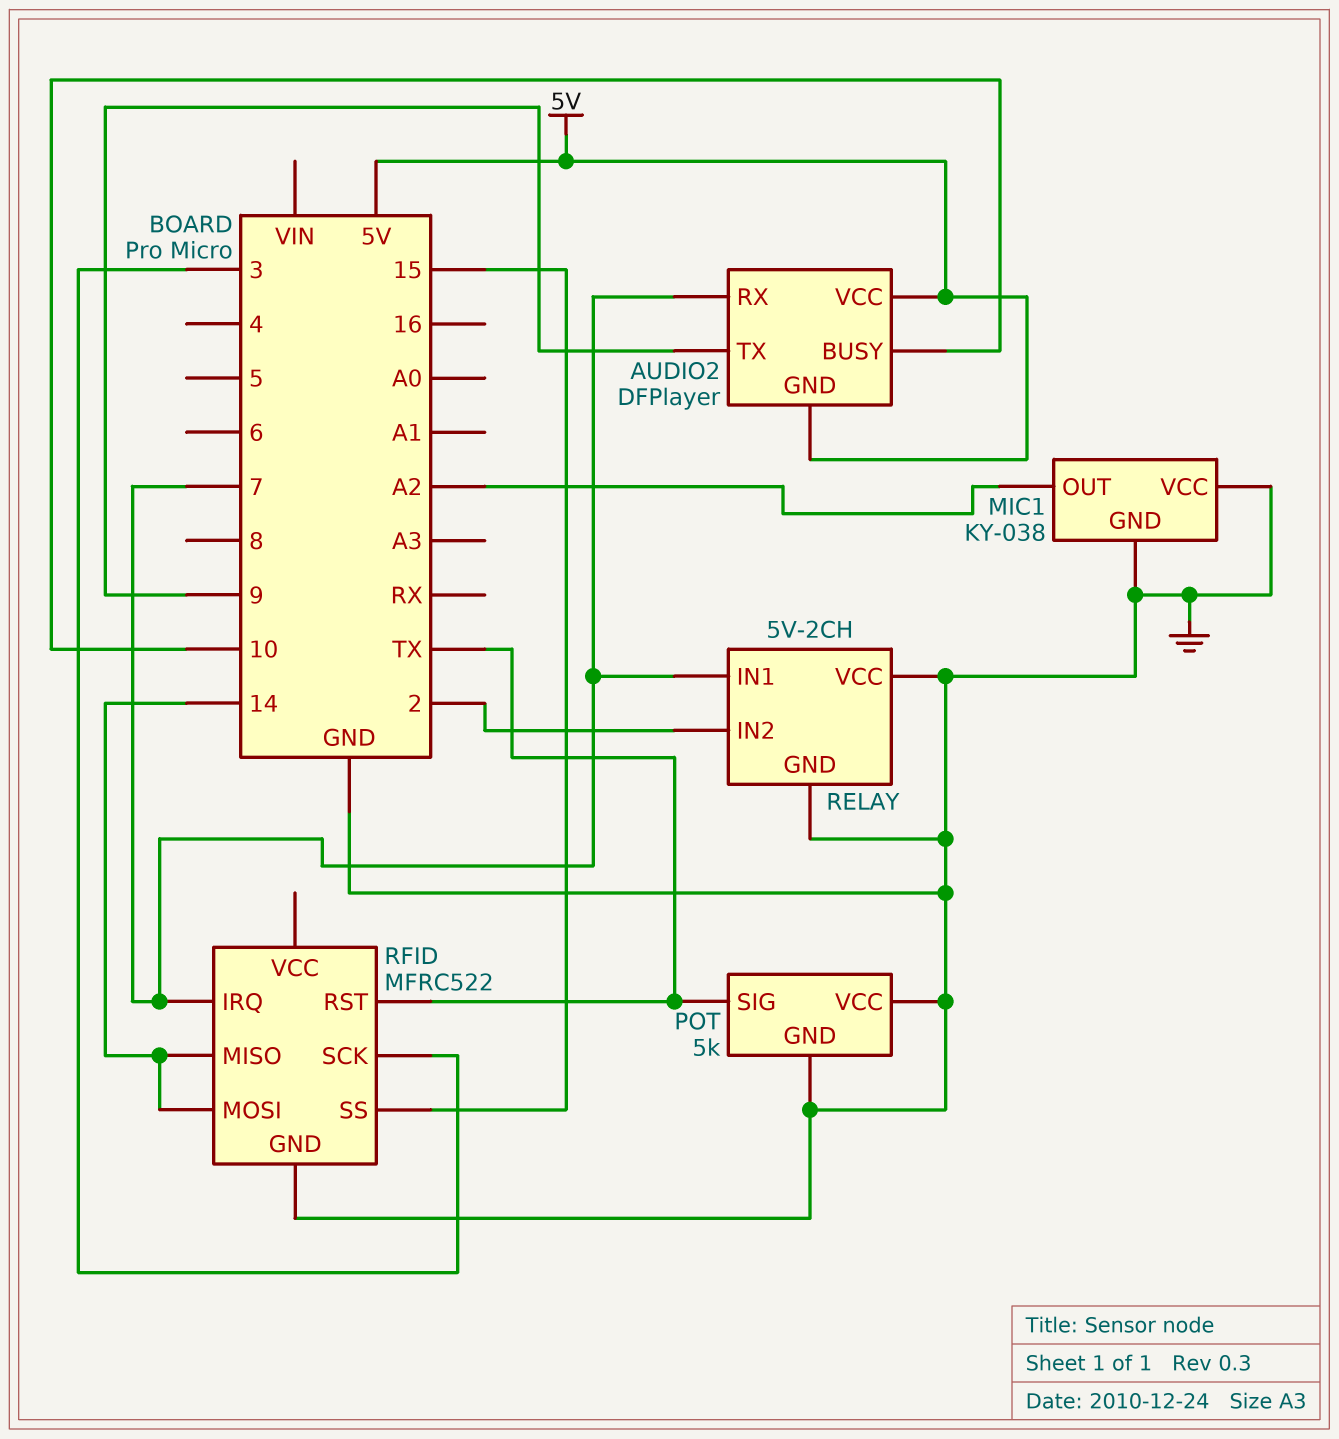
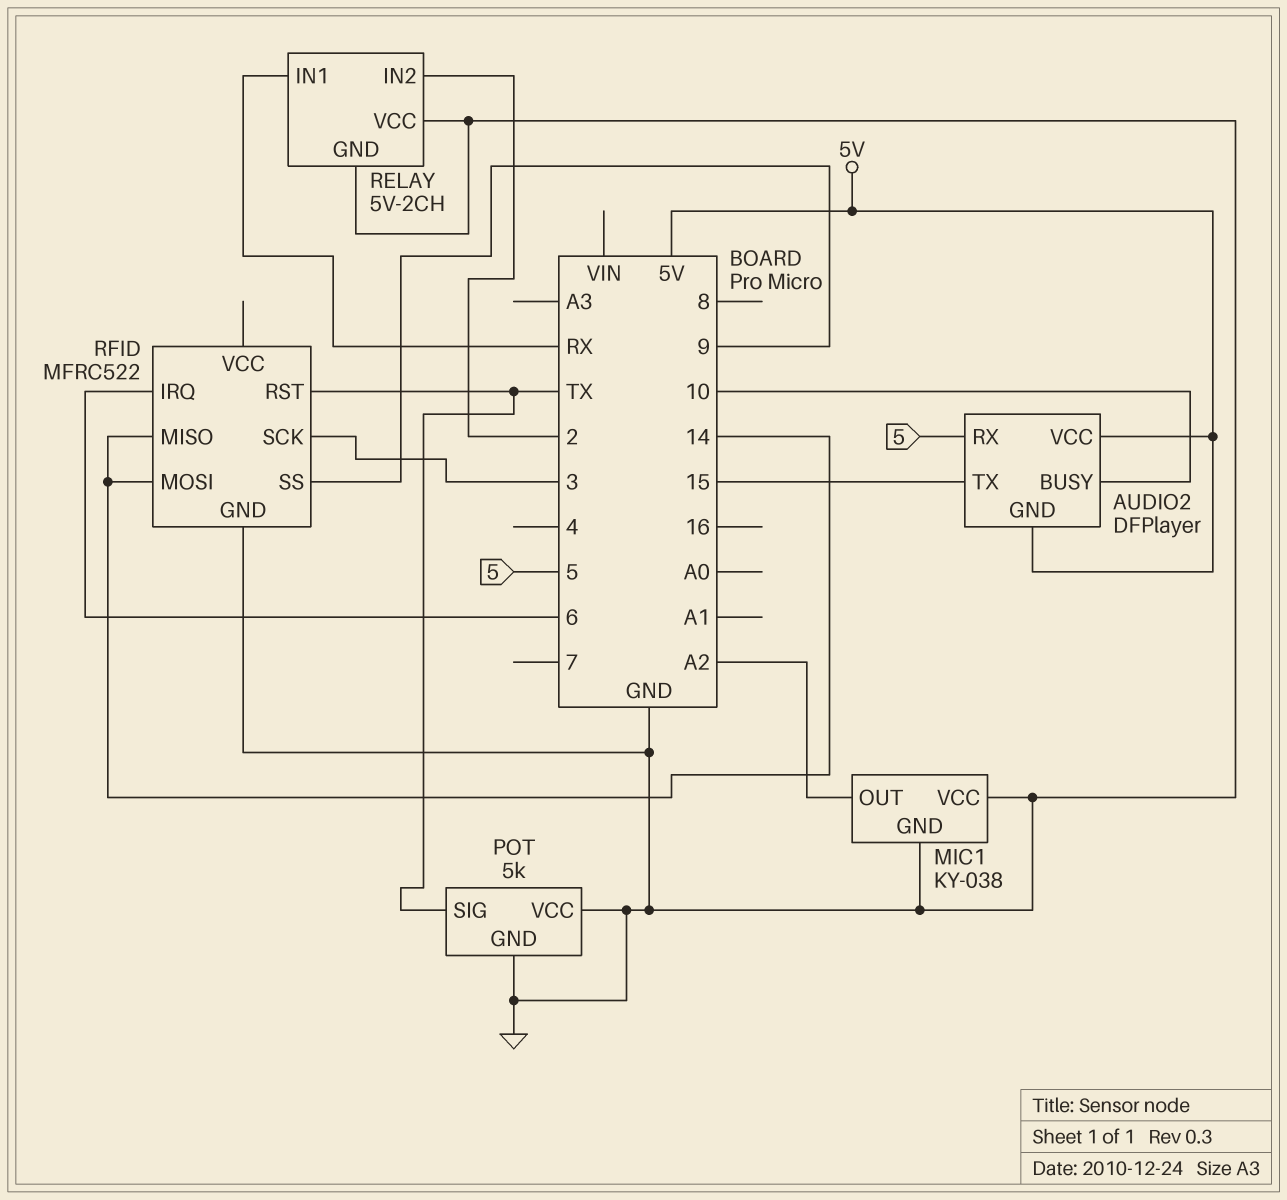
AUDIO2 pin RX: 7 -> 5
AUDIO2 pin TX: 9 -> 15
RELAY pin IN1: 7 -> RX
RFID pin IRQ: 7 -> 6
RFID pin SS: 15 -> 9

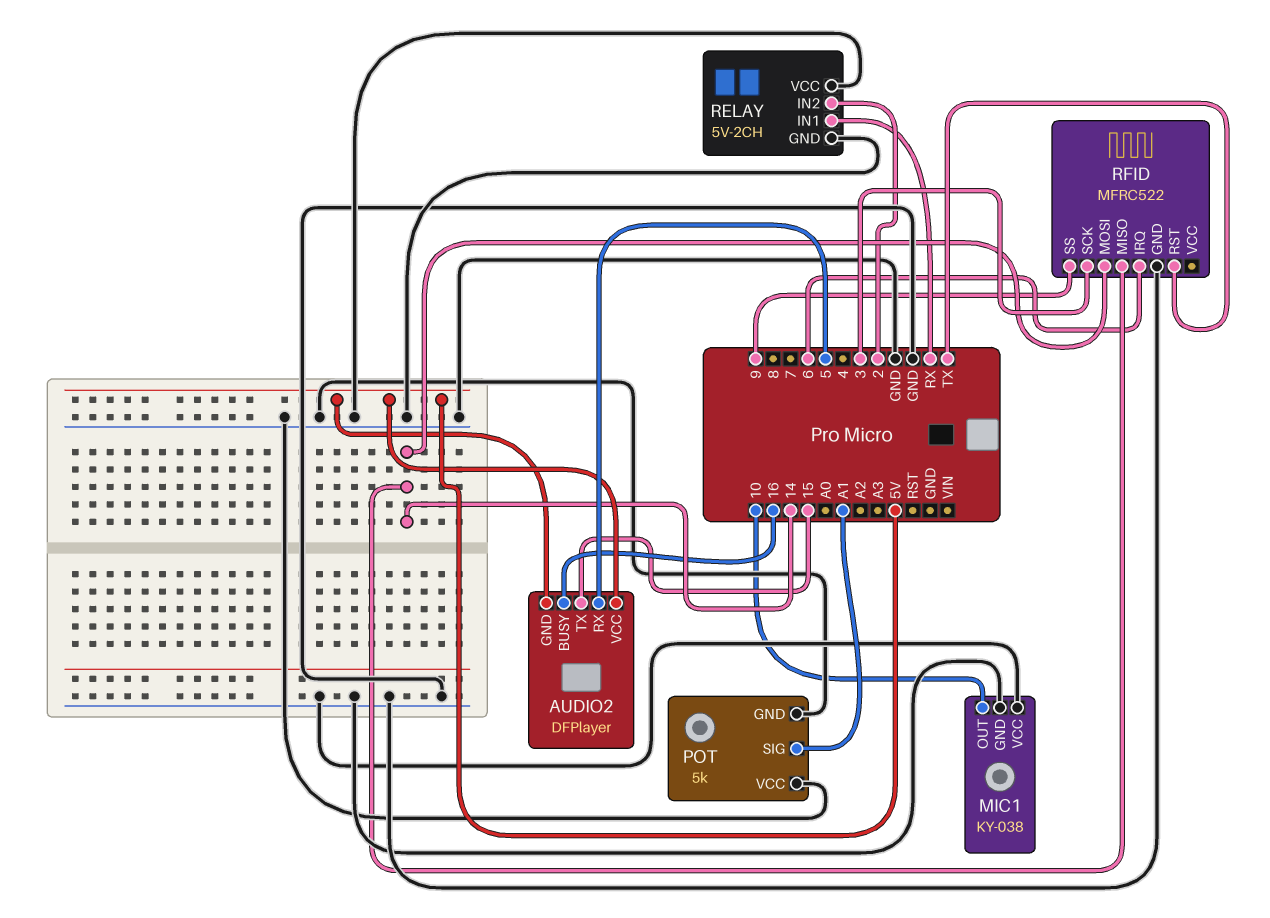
AUDIO2 pin BUSY: 10 -> 16
MIC1 pin OUT: A2 -> 10
POT pin SIG: TX -> A1

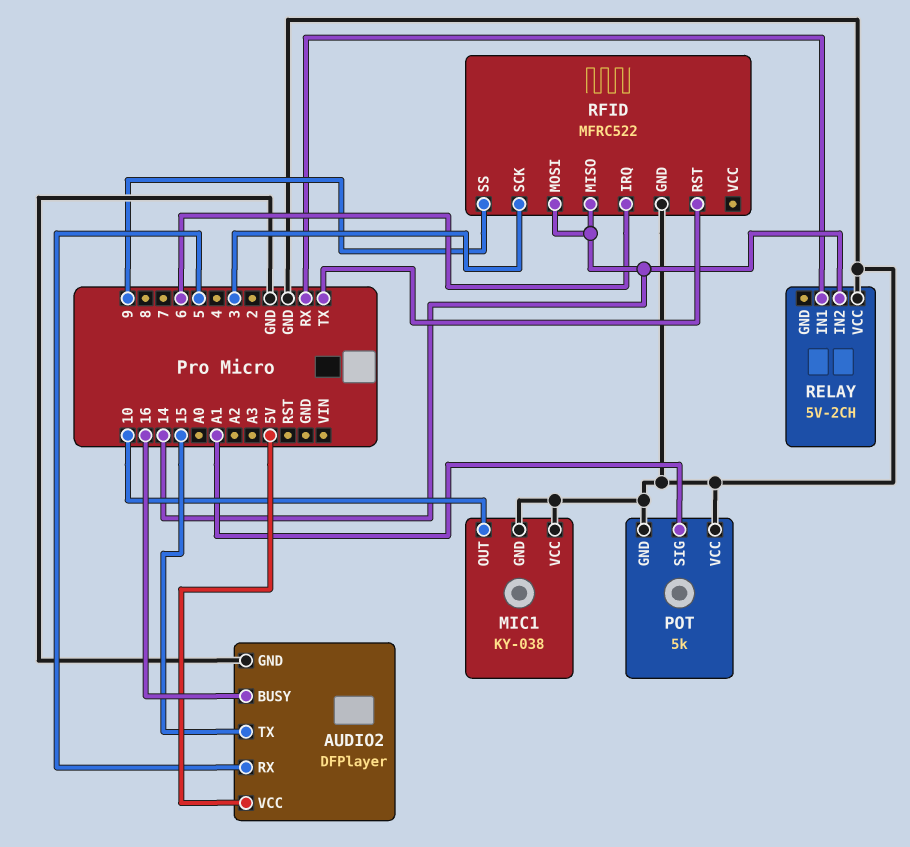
AUDIO2 pin GND: 5V -> GND
RELAY pin GND: GND -> none
RELAY pin IN2: 2 -> 14

